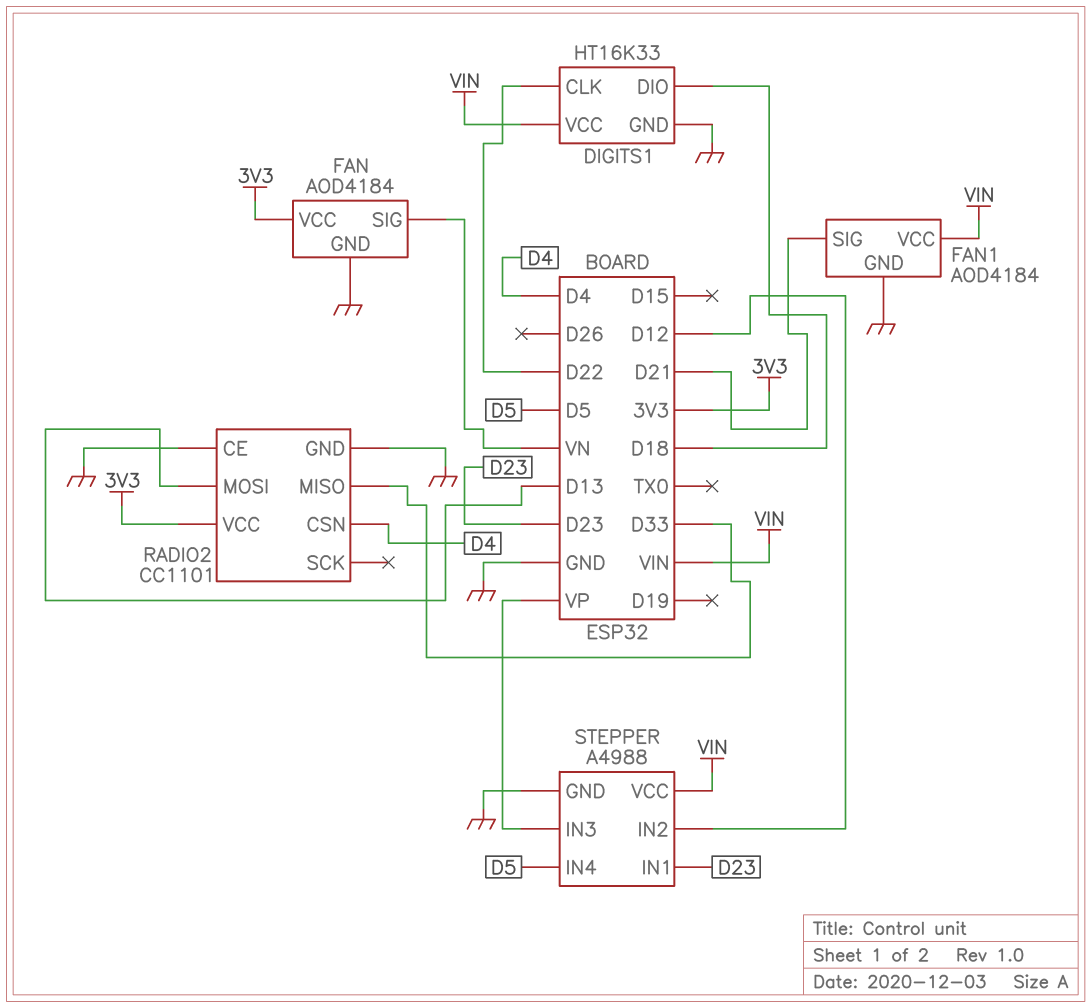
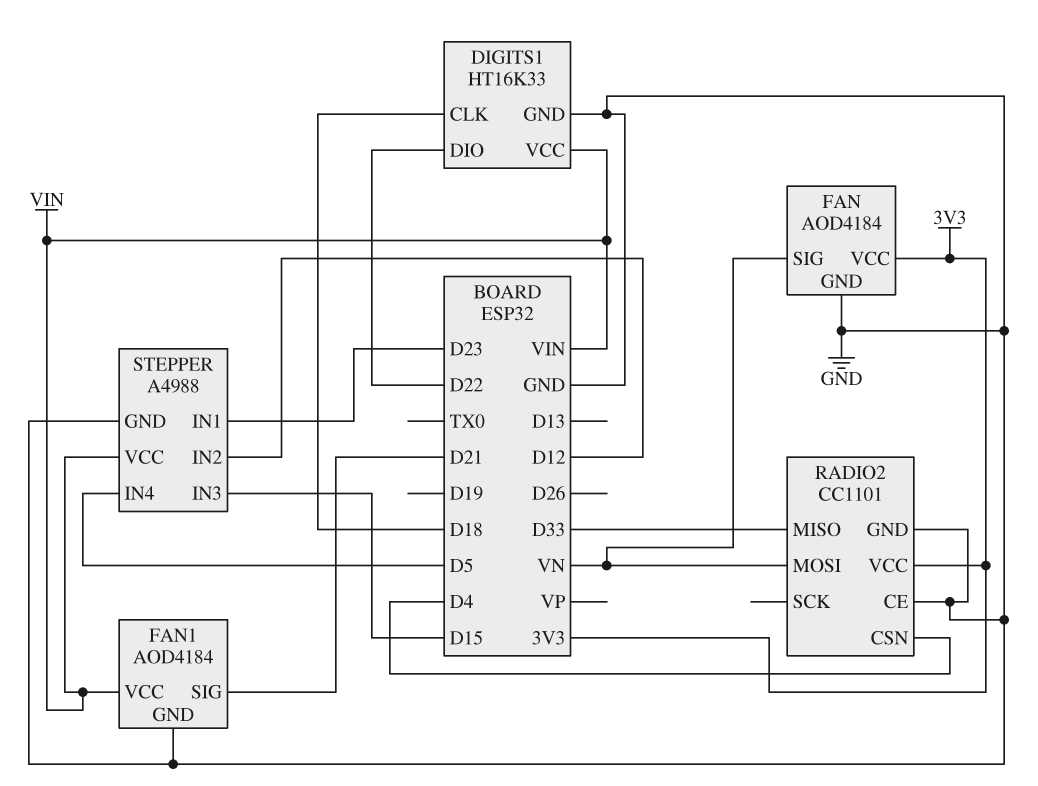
DIGITS1 pin CLK: D22 -> D18
DIGITS1 pin DIO: D18 -> D22
RADIO2 pin MOSI: D13 -> VN
STEPPER pin IN3: VP -> D15

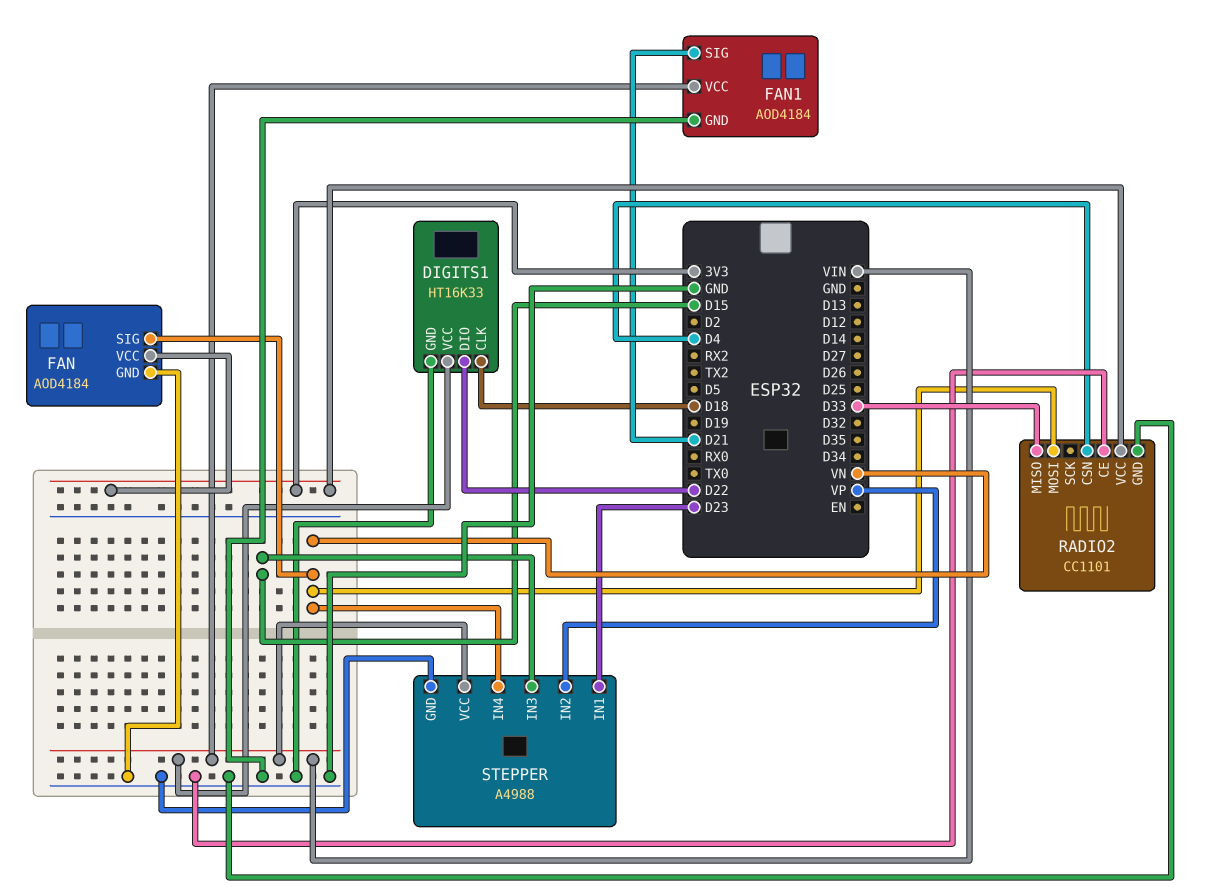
STEPPER pin IN2: D12 -> VP
STEPPER pin IN4: D5 -> VN

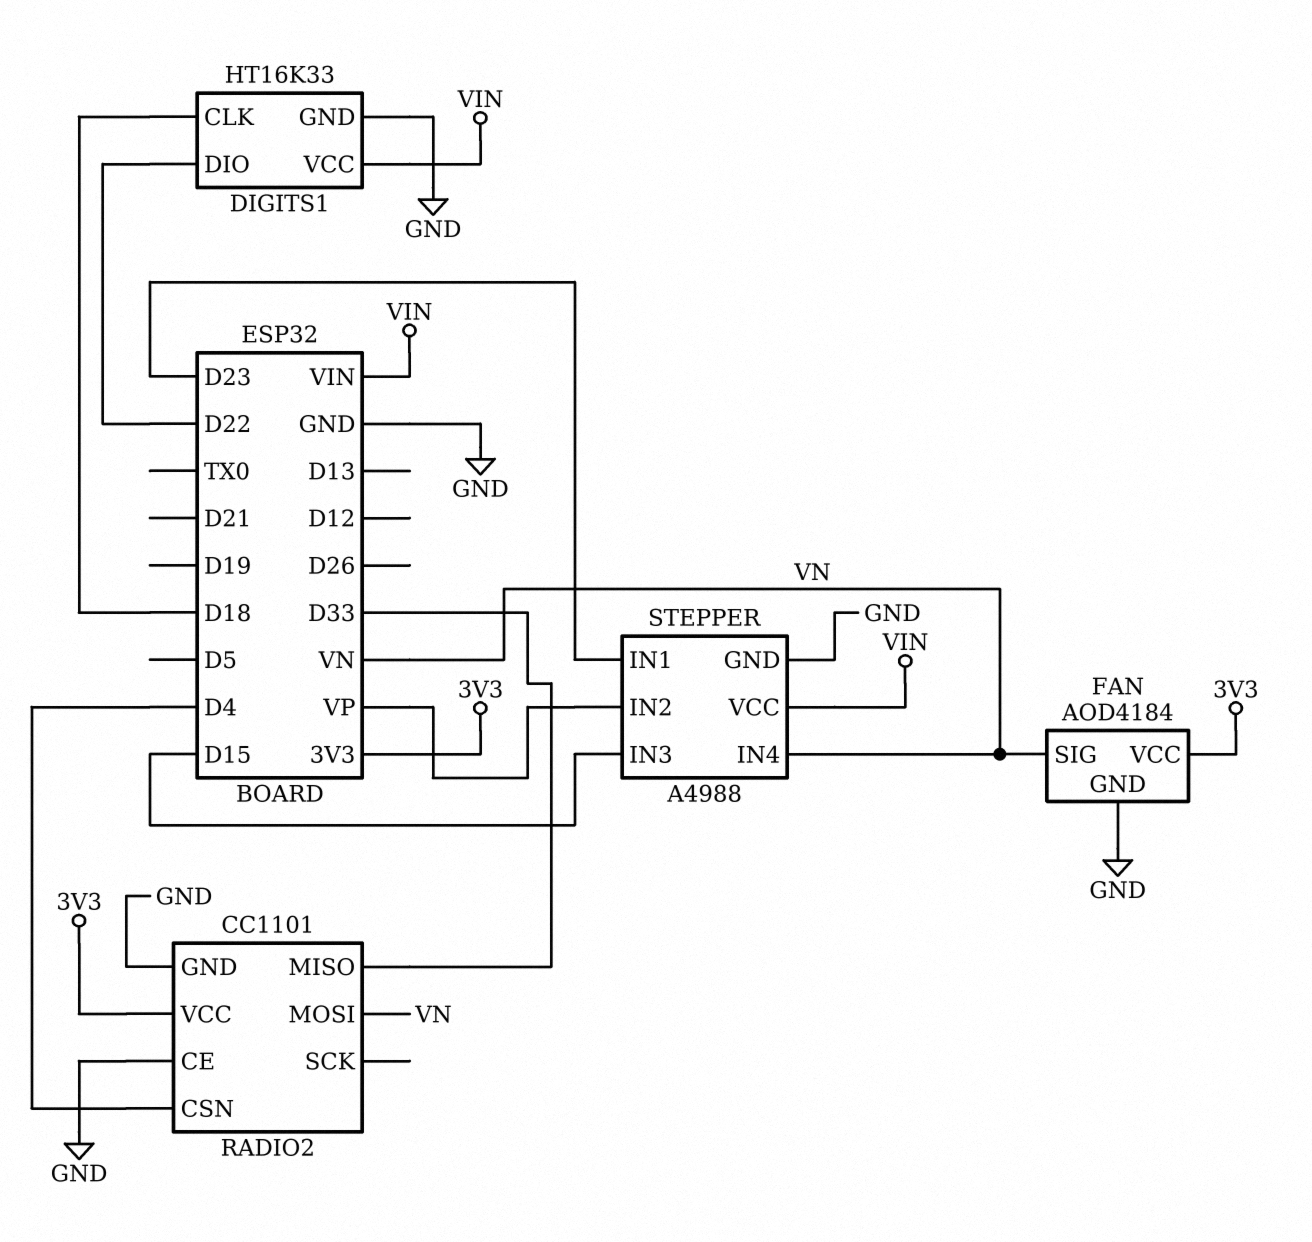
FAN1: AOD4184 -> none
FAN1 pin GND: GND -> none
FAN1 pin SIG: D21 -> none
FAN1 pin VCC: VIN -> none

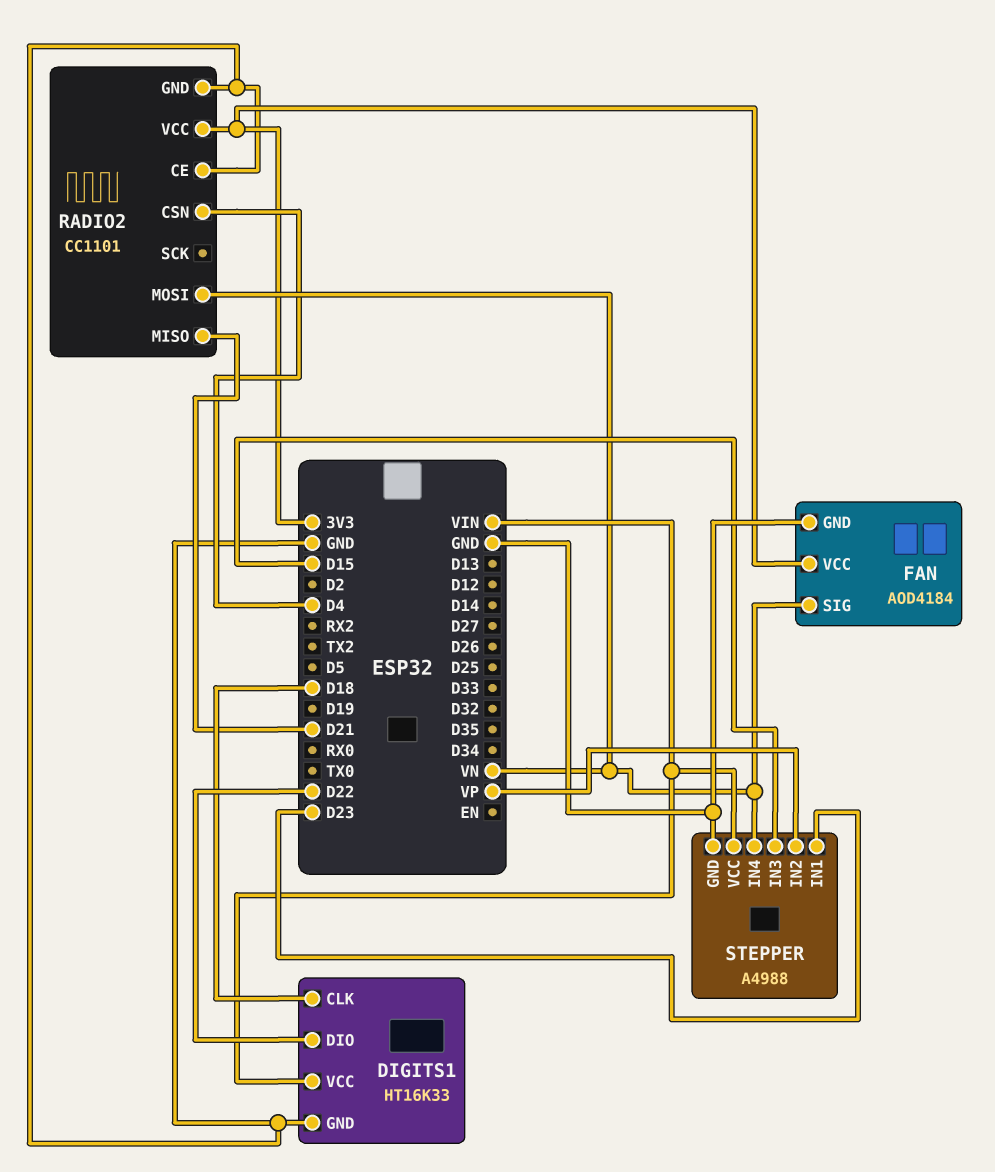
RADIO2 pin MISO: D33 -> D21

